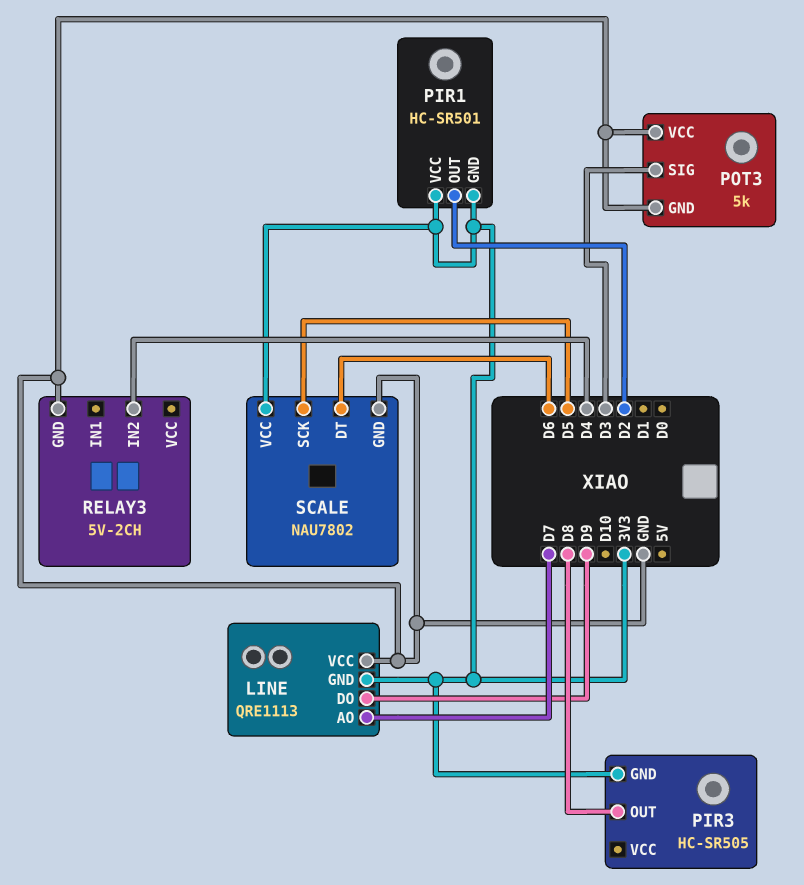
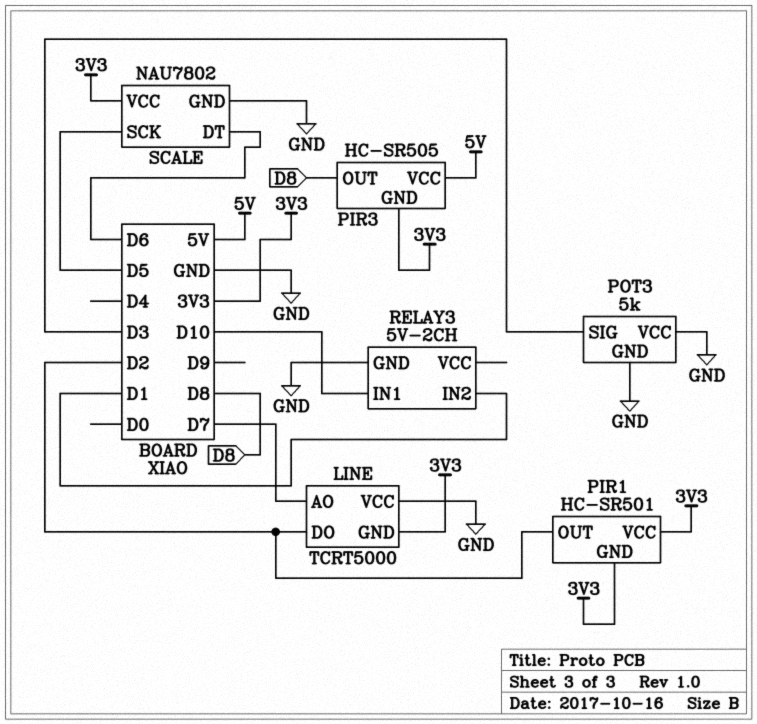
LINE: QRE1113 -> TCRT5000
LINE pin DO: D9 -> D2
PIR3 pin VCC: none -> 5V
RELAY3 pin IN1: none -> D10
RELAY3 pin IN2: D4 -> D1

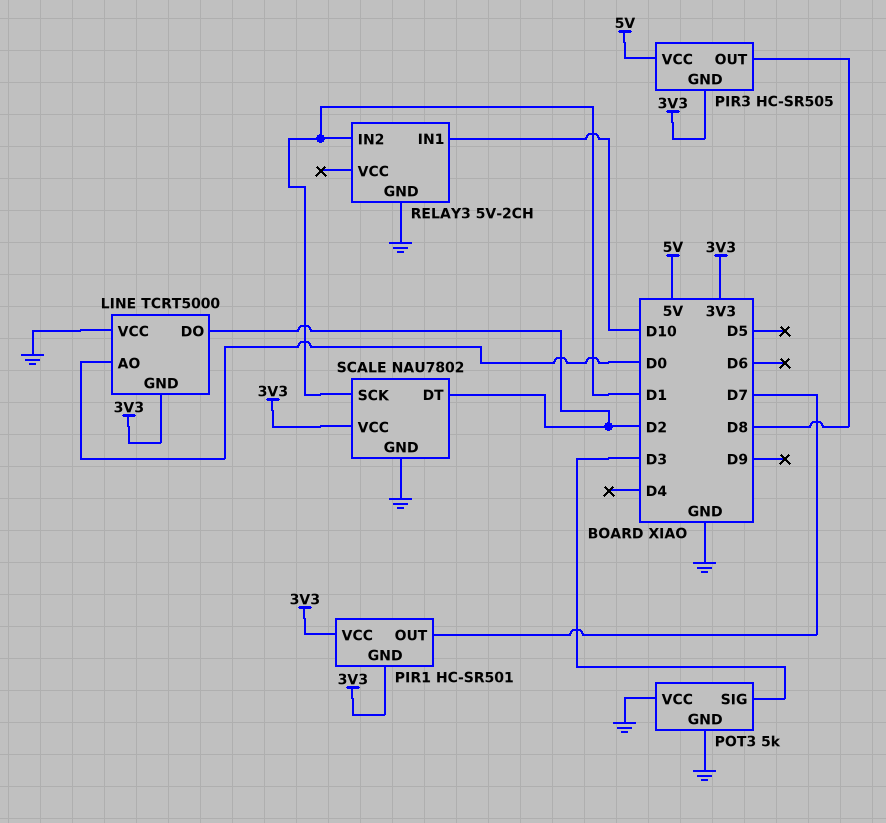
LINE pin AO: D7 -> D0
PIR1 pin OUT: D2 -> D7
SCALE pin DT: D6 -> D2
SCALE pin SCK: D5 -> D1

